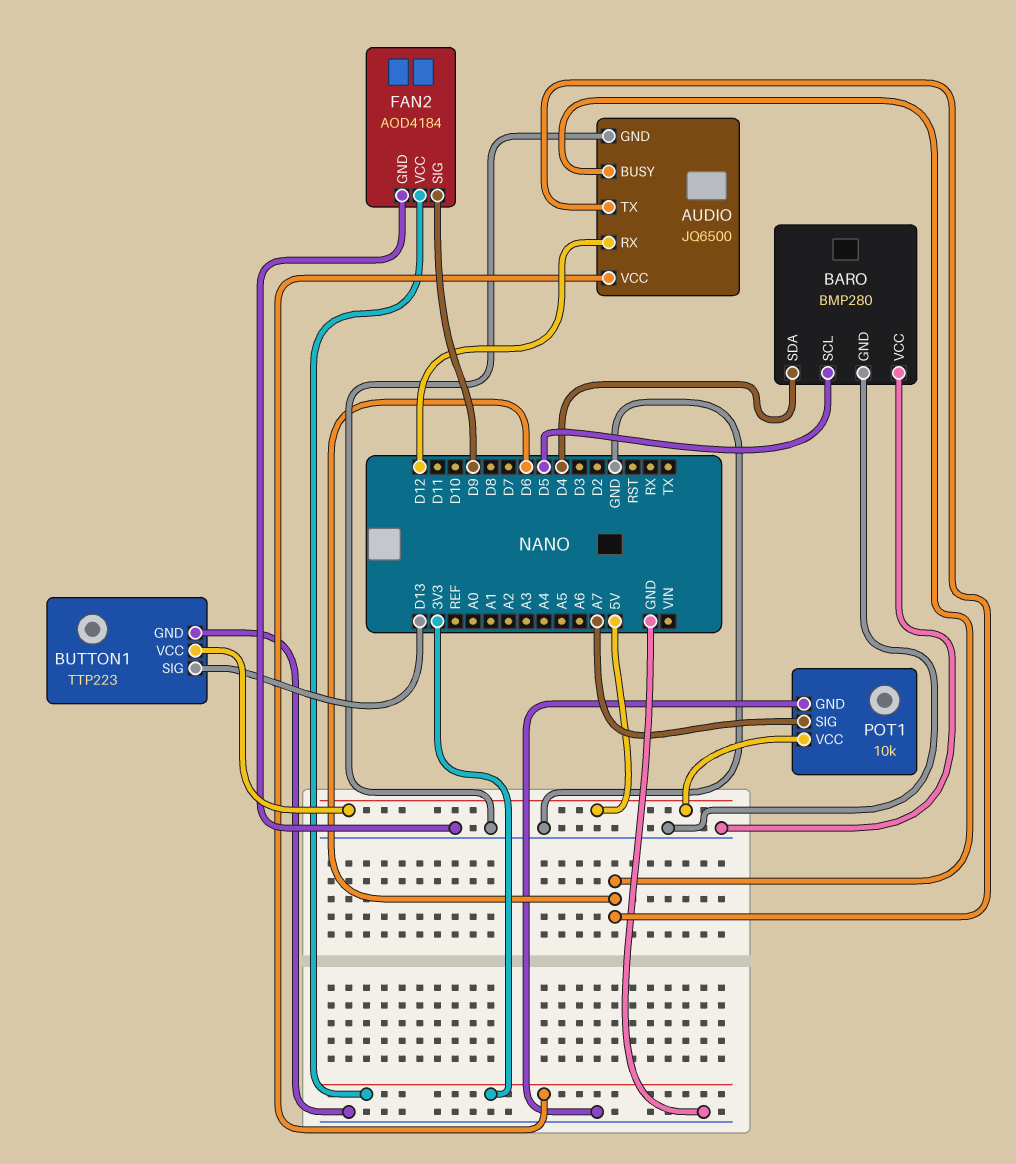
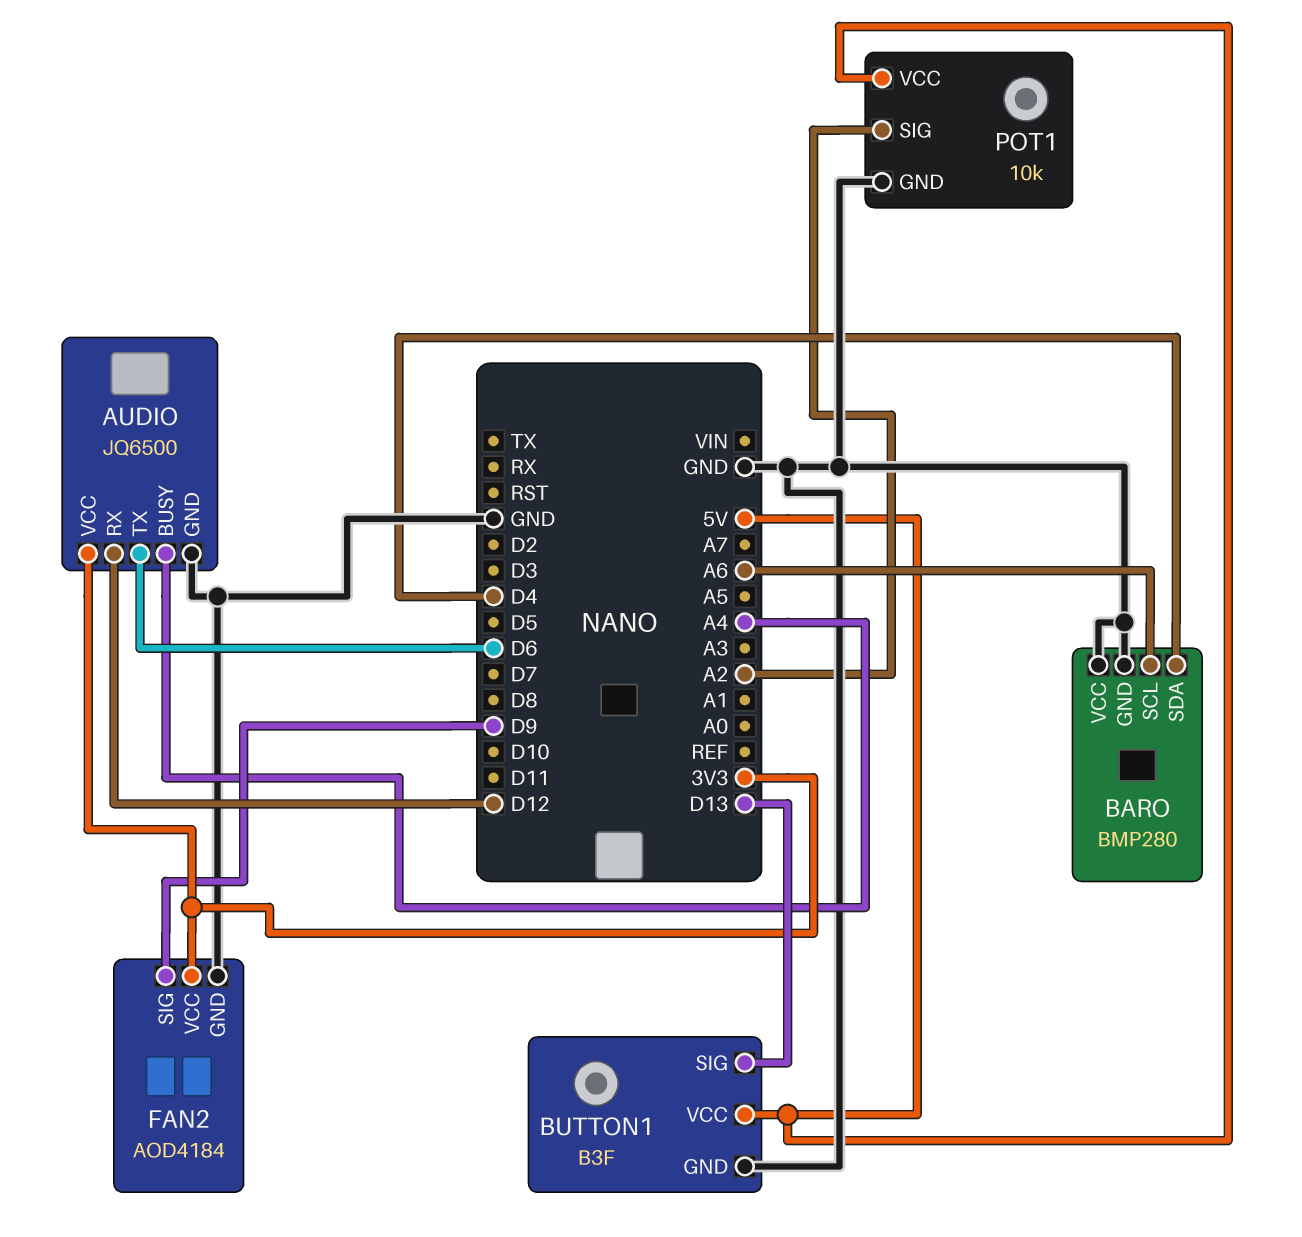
AUDIO pin BUSY: D6 -> A4
BARO pin SCL: D5 -> A6
BUTTON1: TTP223 -> B3F
POT1 pin SIG: A7 -> A2

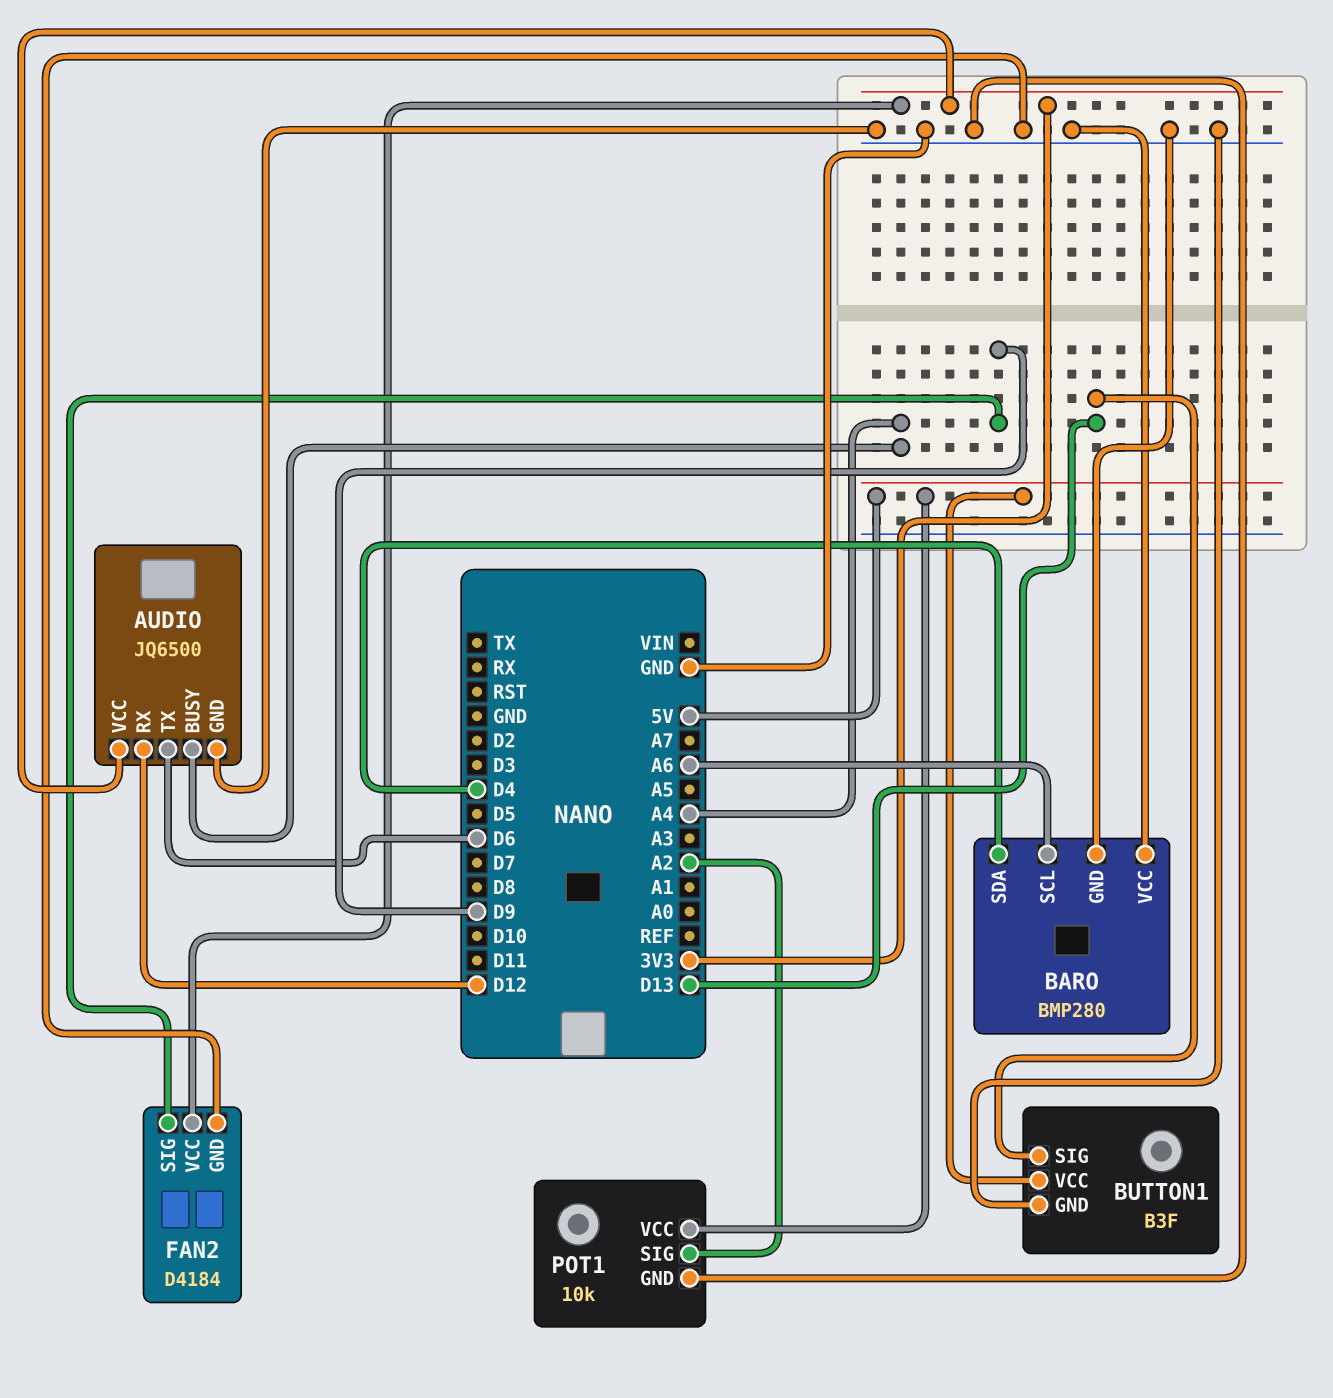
FAN2: AOD4184 -> D4184

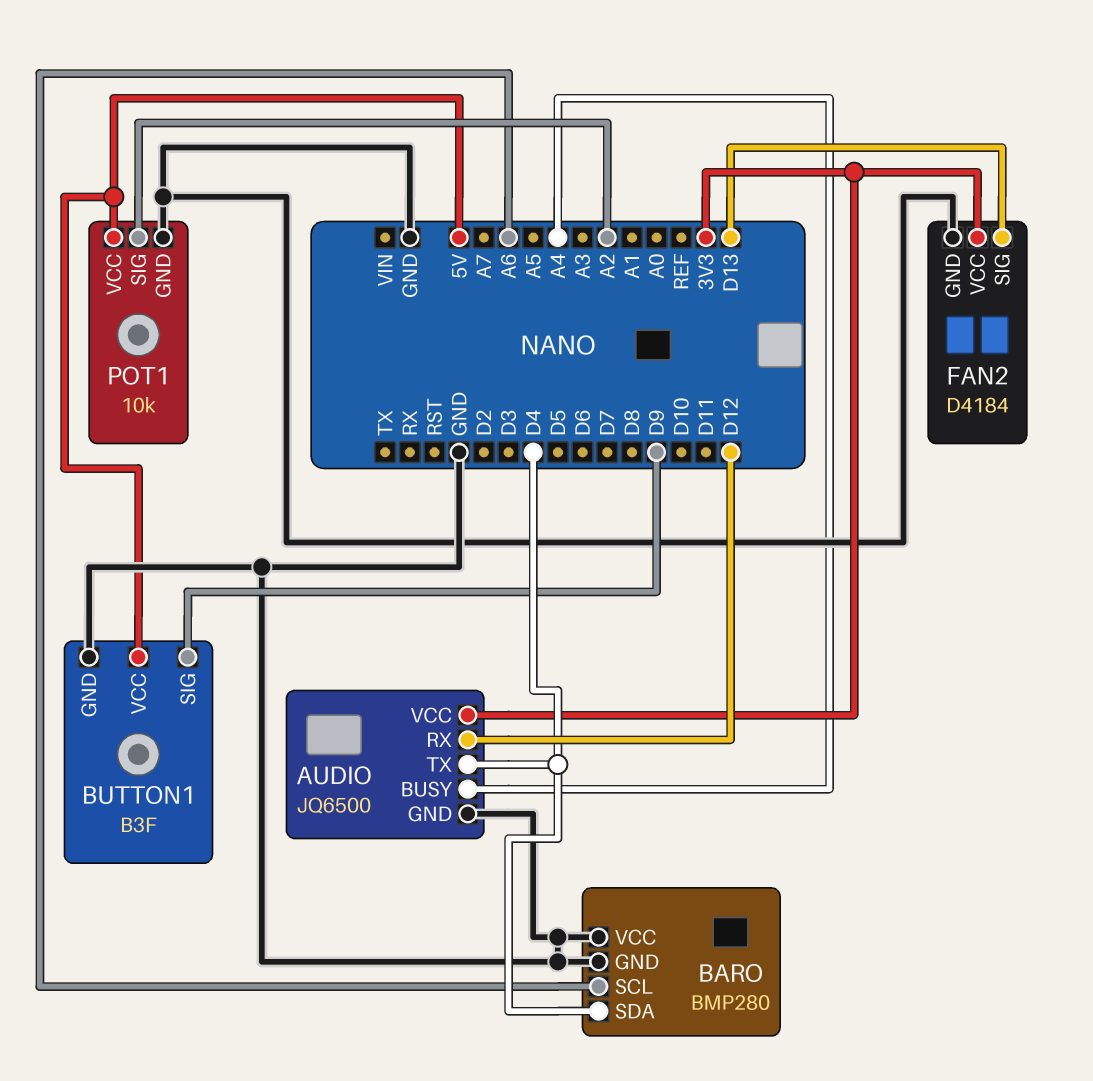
AUDIO pin TX: D6 -> D4
BUTTON1 pin SIG: D13 -> D9
FAN2 pin SIG: D9 -> D13

